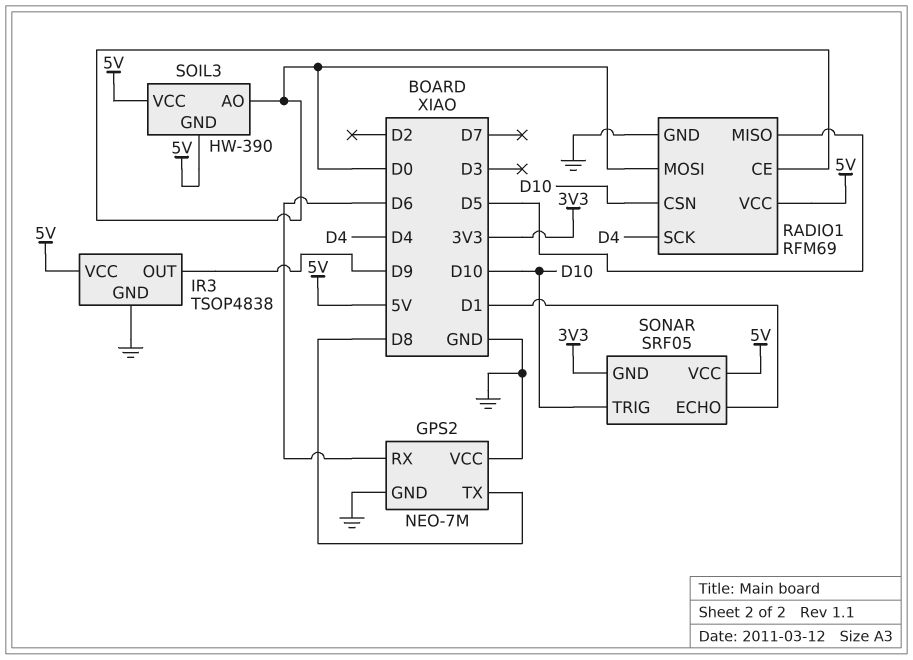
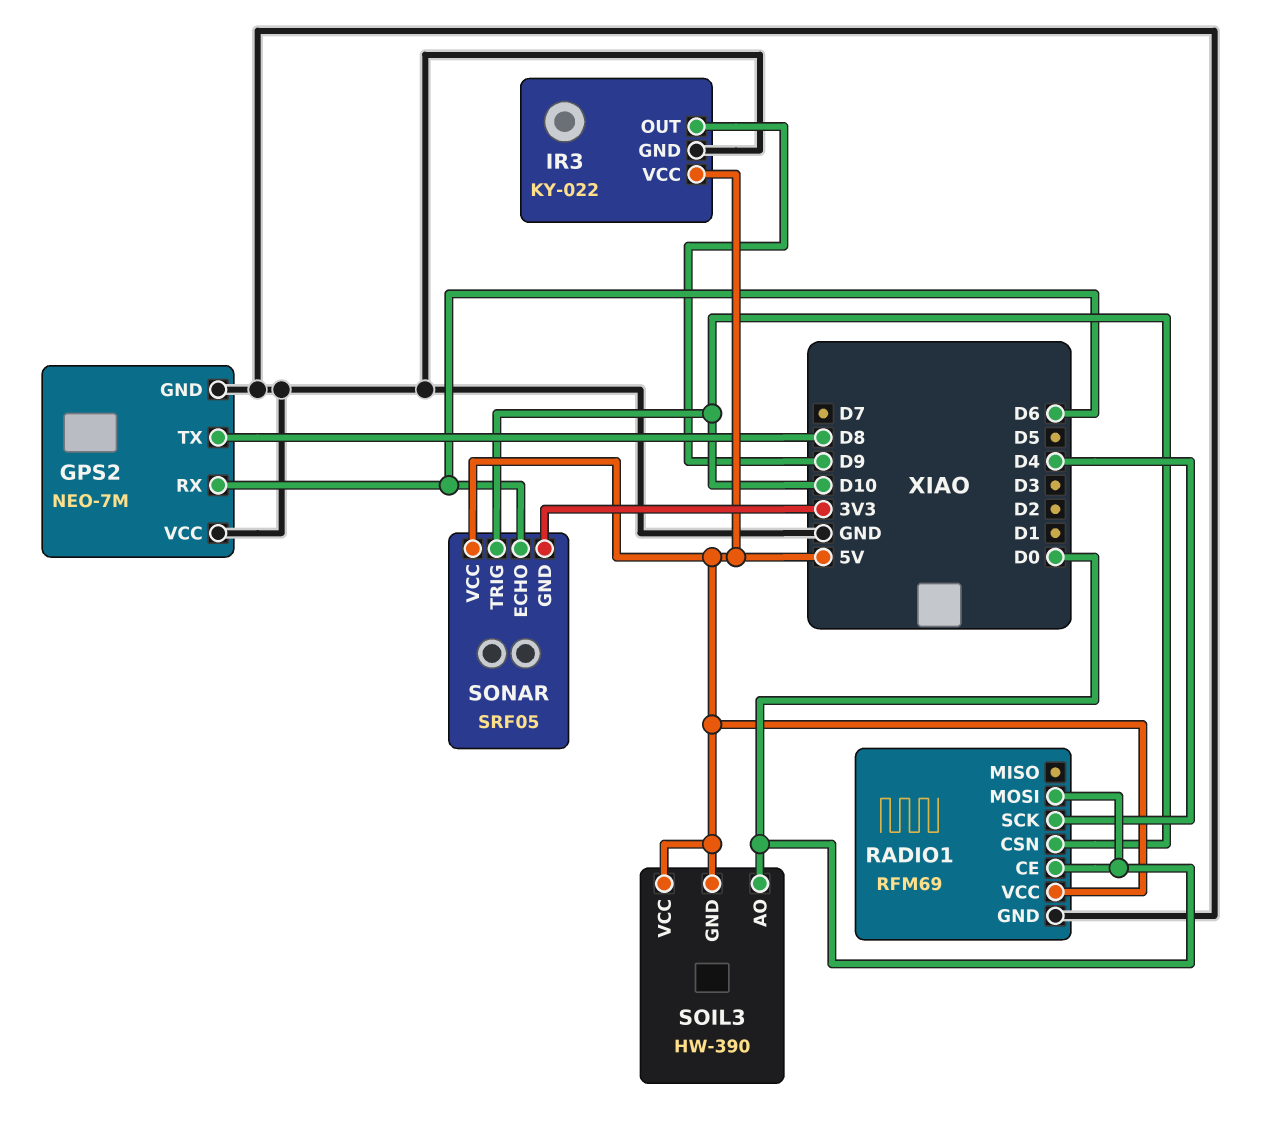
IR3: TSOP4838 -> KY-022
RADIO1 pin MISO: D5 -> none
SONAR pin ECHO: D1 -> D6

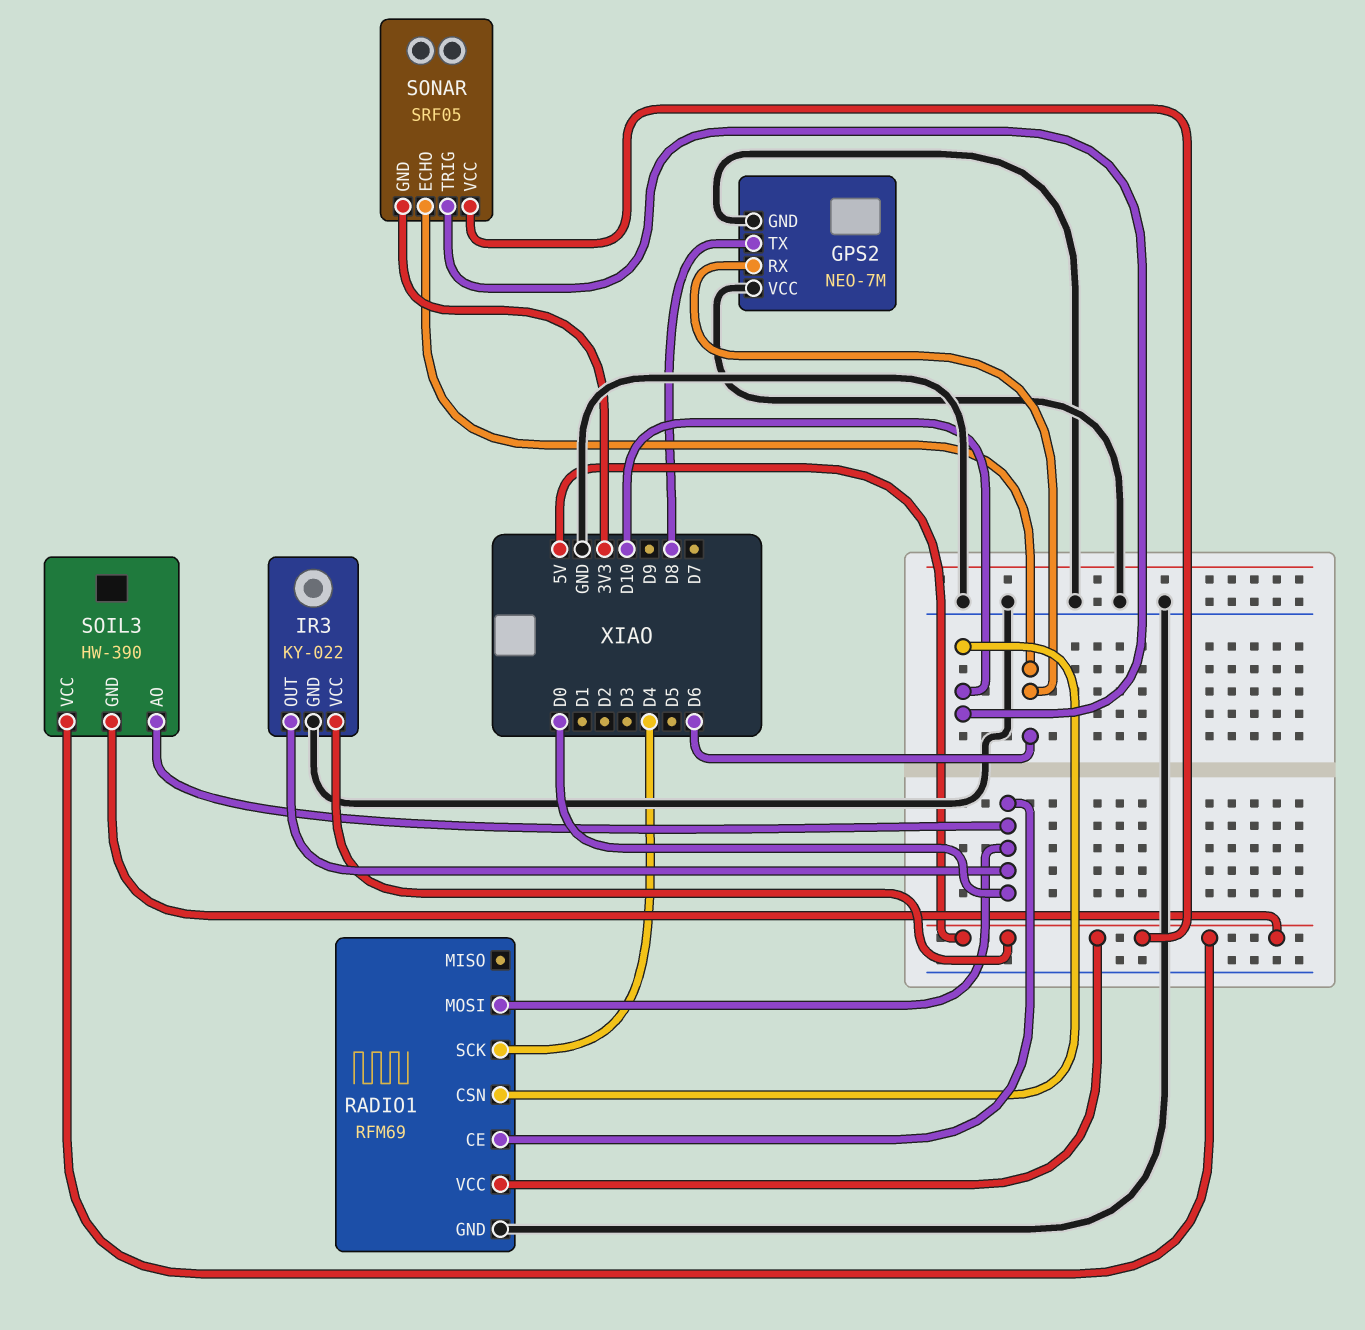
IR3 pin OUT: D9 -> D0

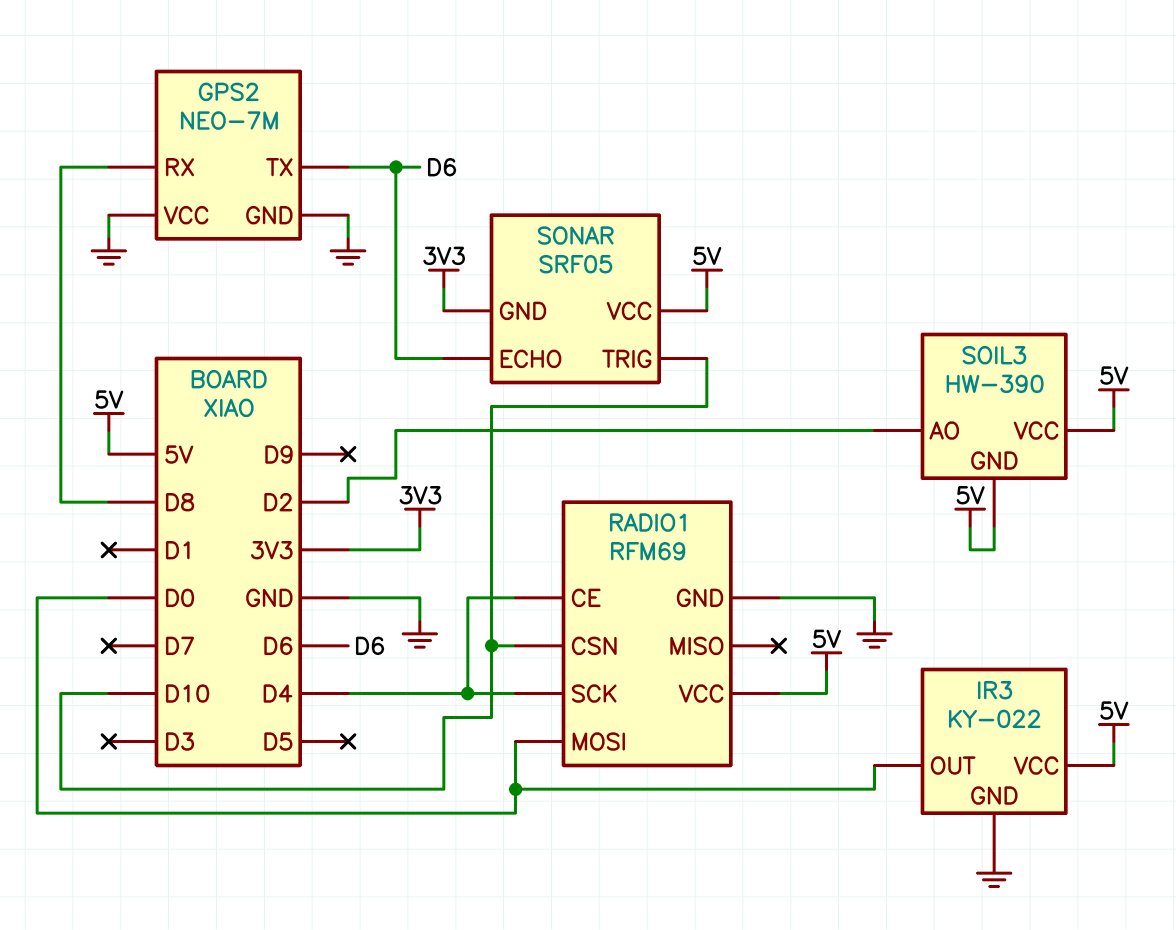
GPS2 pin RX: D6 -> D8
GPS2 pin TX: D8 -> D6
RADIO1 pin CE: D0 -> D4
SOIL3 pin AO: D0 -> D2

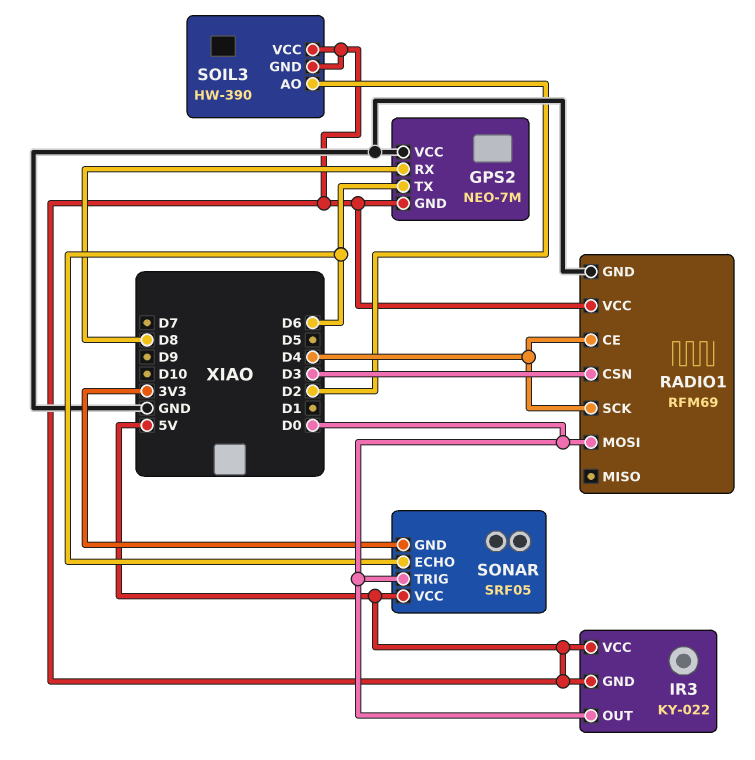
GPS2 pin GND: GND -> 5V
IR3 pin GND: GND -> 5V
RADIO1 pin CSN: D10 -> D3
SONAR pin TRIG: D10 -> D0

